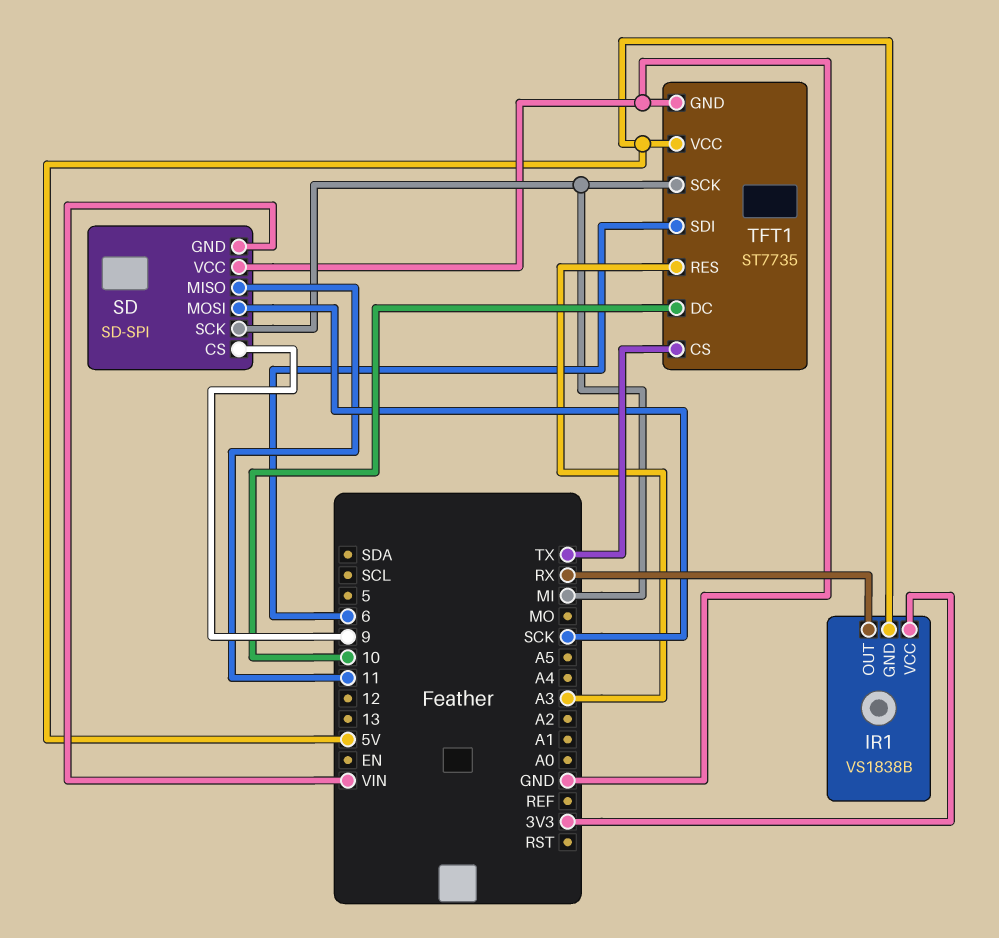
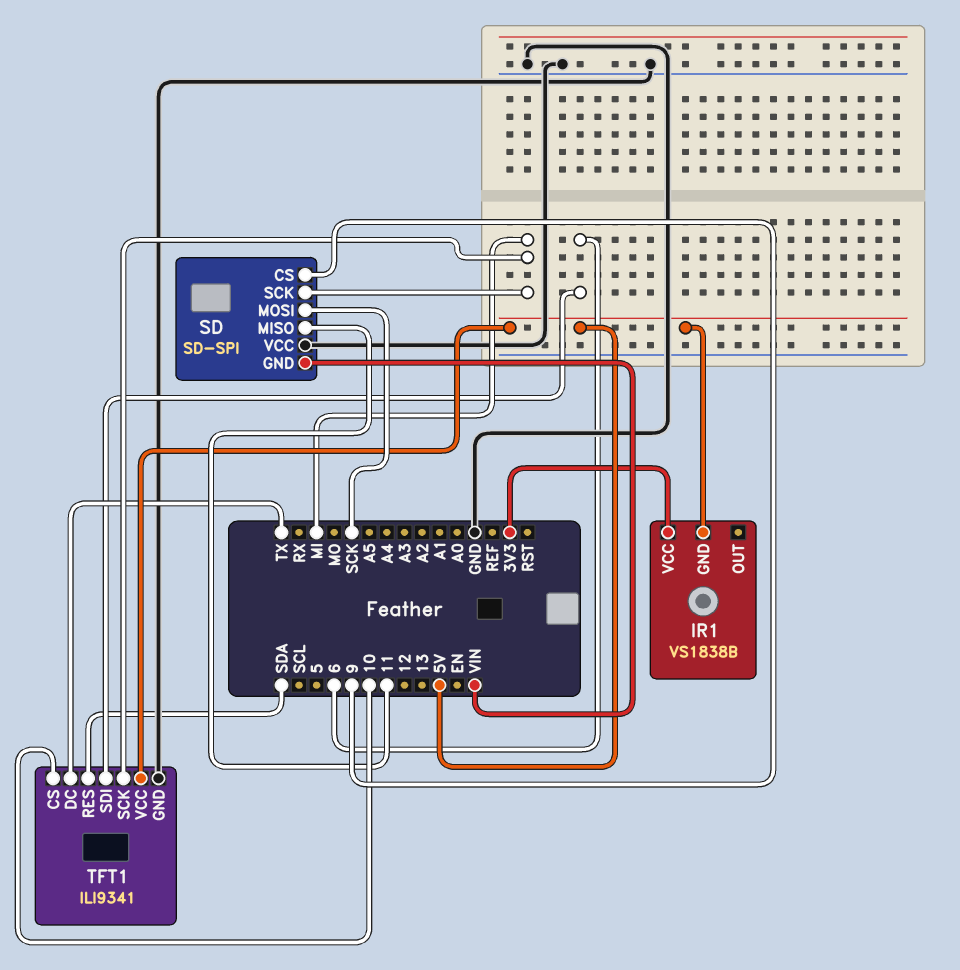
IR1 pin OUT: RX -> none
TFT1: ST7735 -> ILI9341
TFT1 pin CS: TX -> 10
TFT1 pin DC: 10 -> TX
TFT1 pin RES: A3 -> SDA

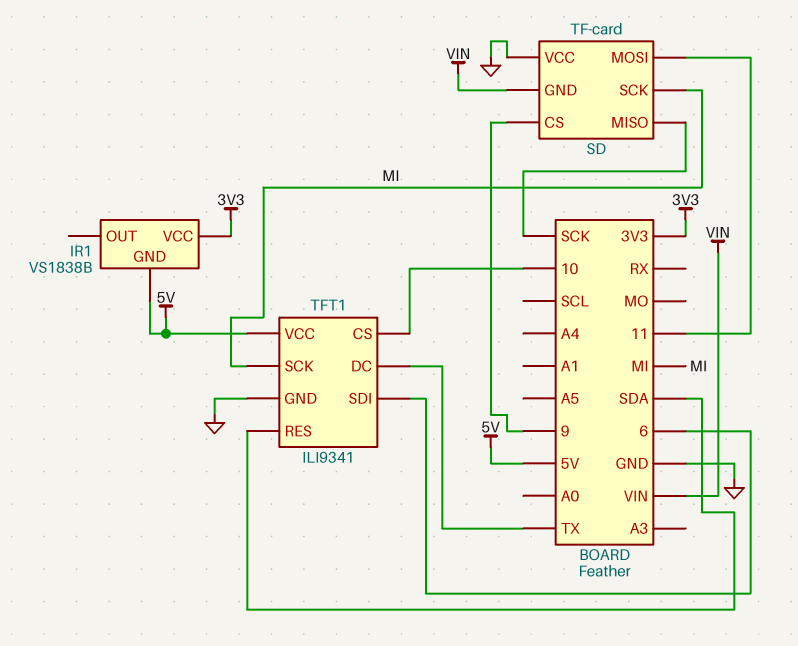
SD: SD-SPI -> TF-card
SD pin MISO: 11 -> SCK
SD pin MOSI: SCK -> 11

